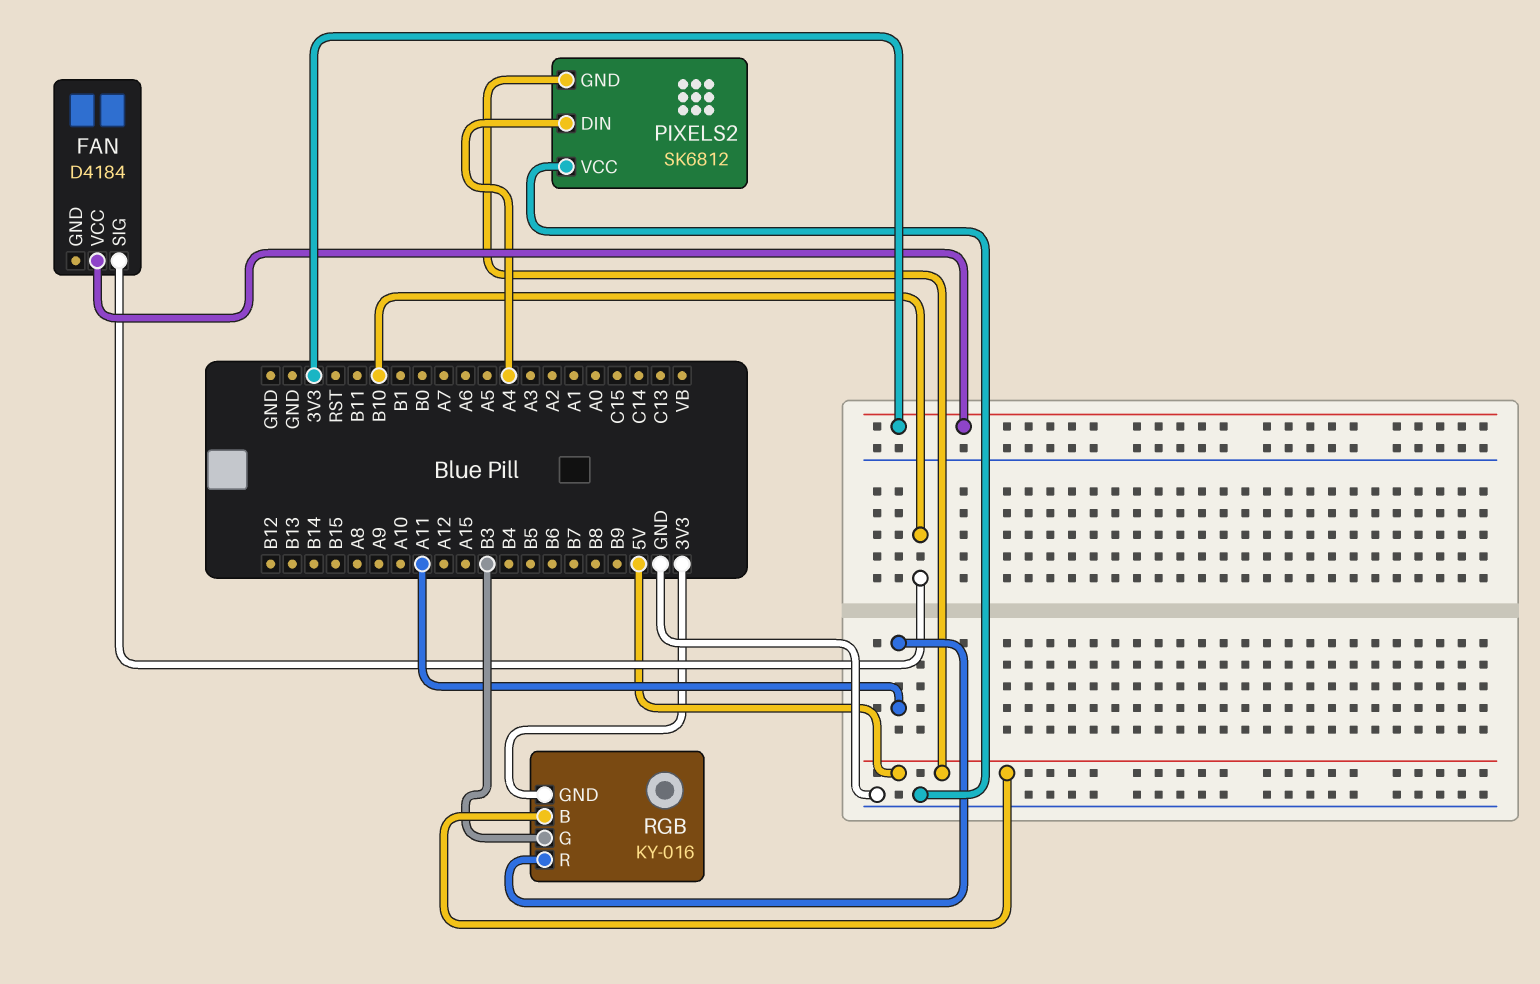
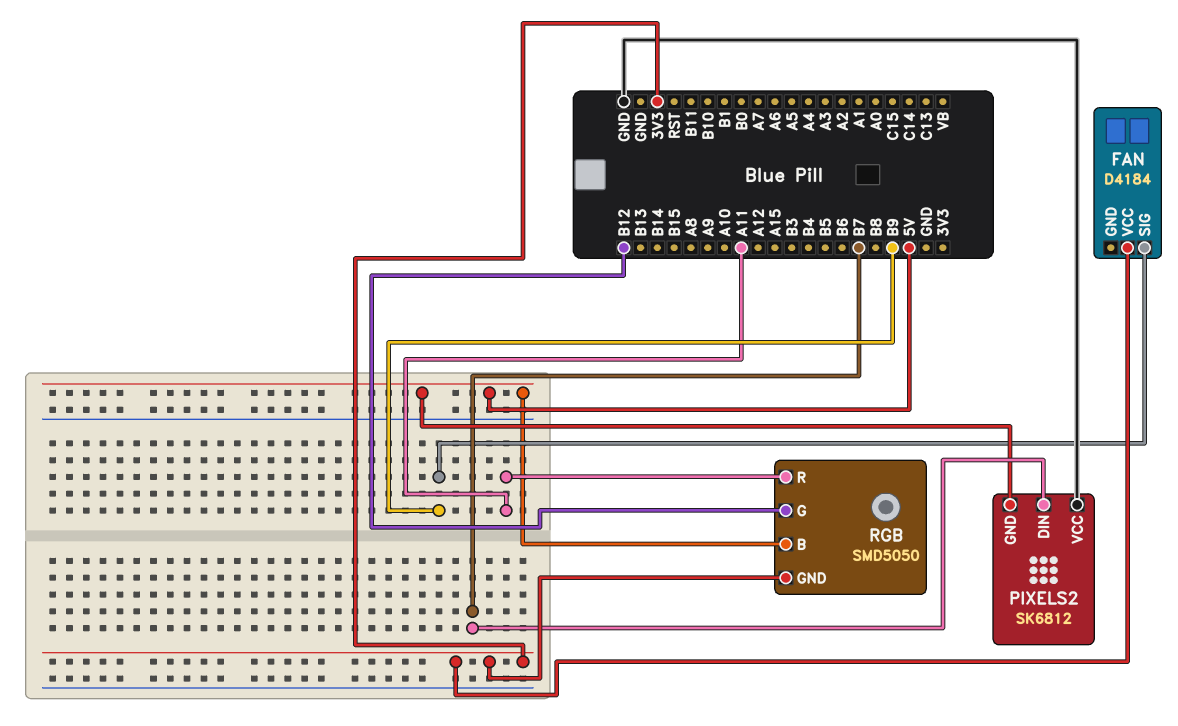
FAN pin SIG: B10 -> B9
PIXELS2 pin DIN: A4 -> B7
RGB: KY-016 -> SMD5050
RGB pin G: B3 -> B12

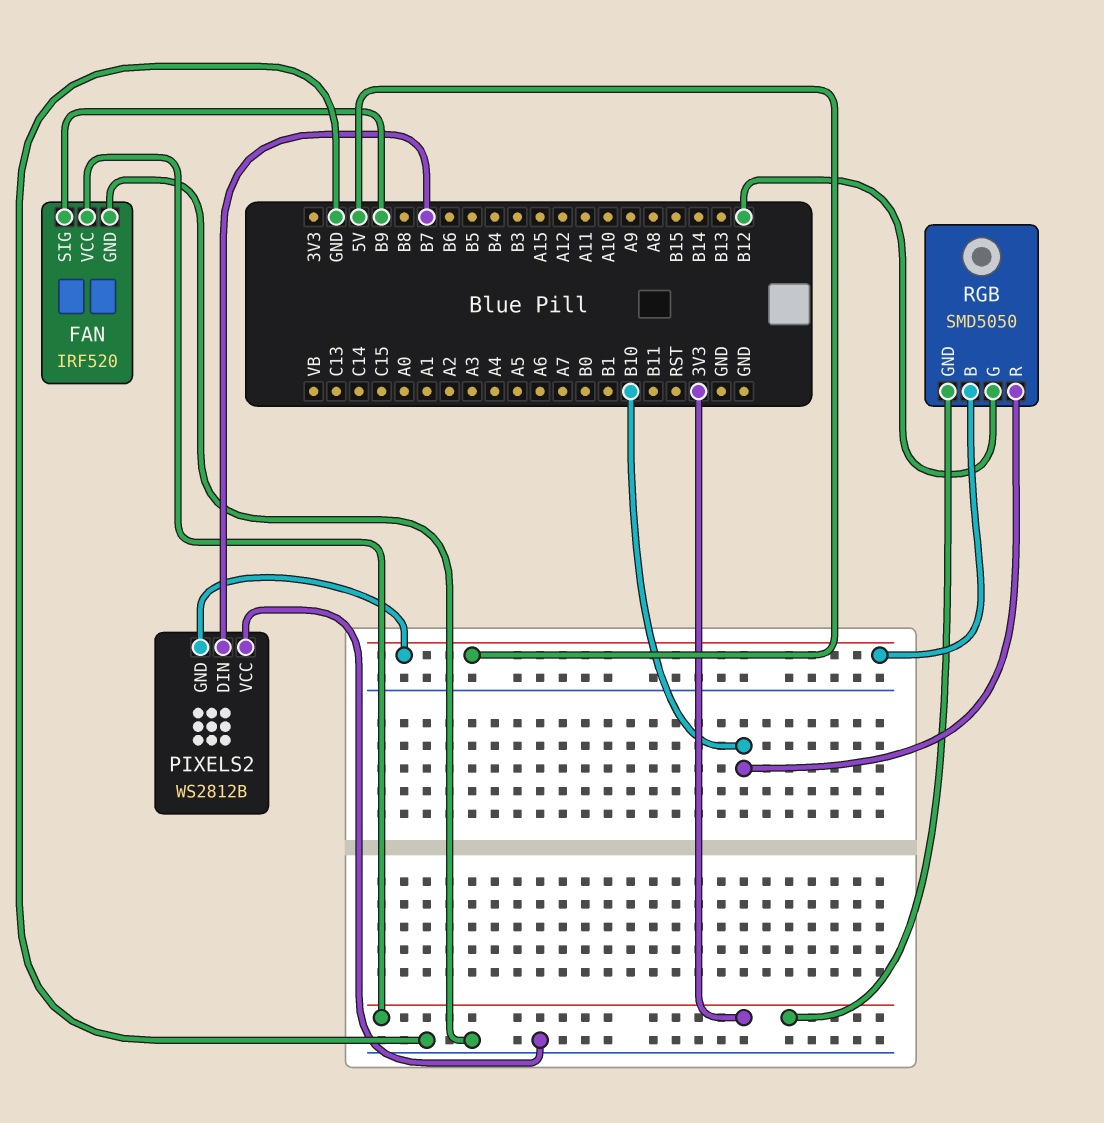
FAN: D4184 -> IRF520
FAN pin GND: none -> GND
PIXELS2: SK6812 -> WS2812B
RGB pin R: A11 -> B10

